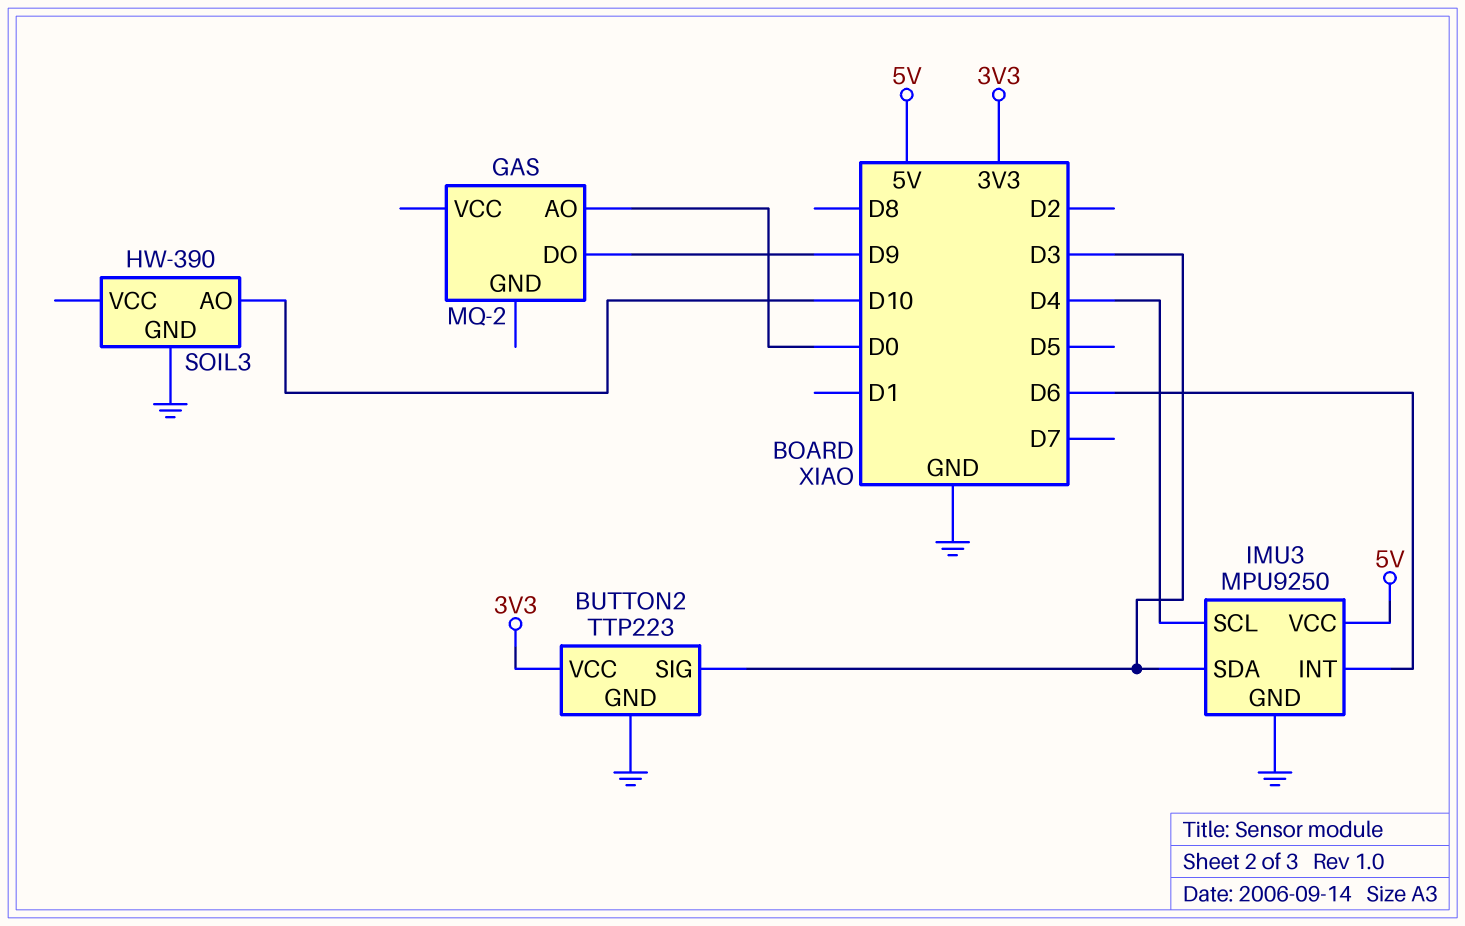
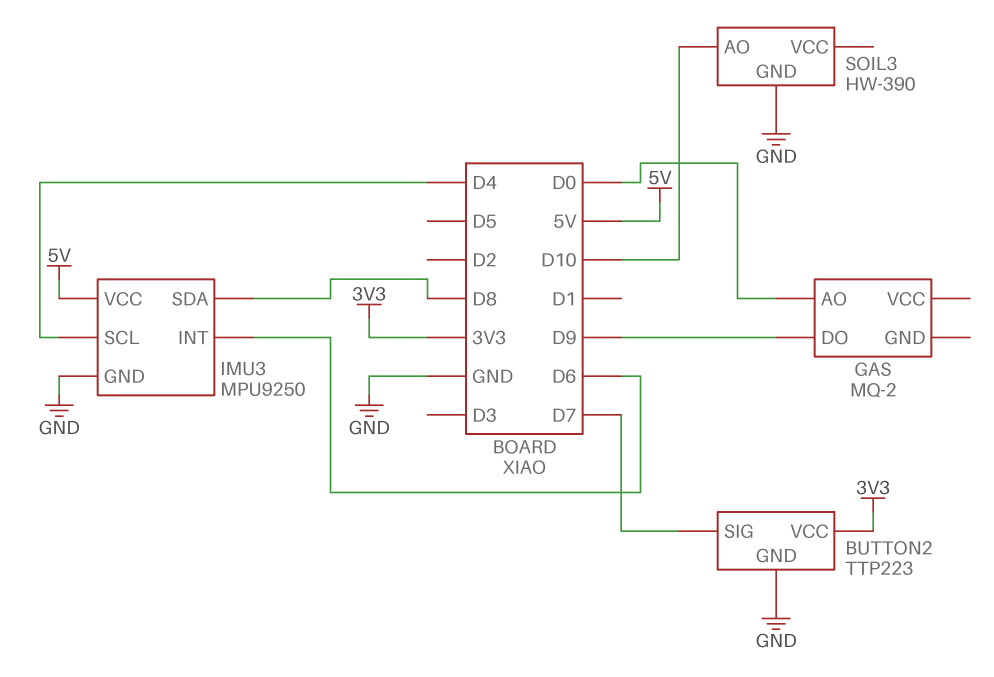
BUTTON2 pin SIG: D3 -> D7
IMU3 pin SDA: D3 -> D8

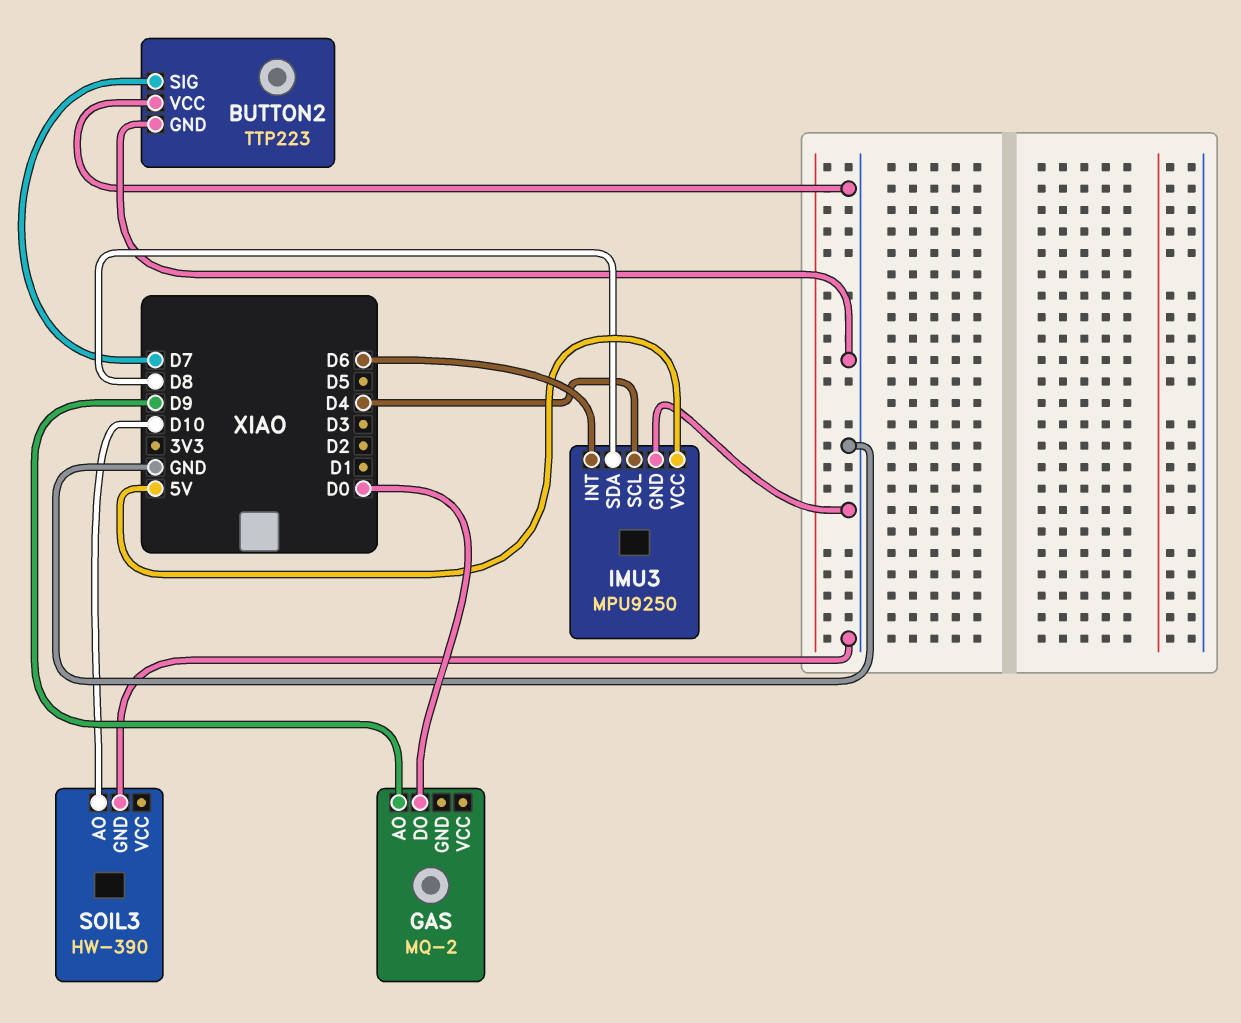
BUTTON2 pin VCC: 3V3 -> GND
GAS pin AO: D0 -> D9
GAS pin DO: D9 -> D0

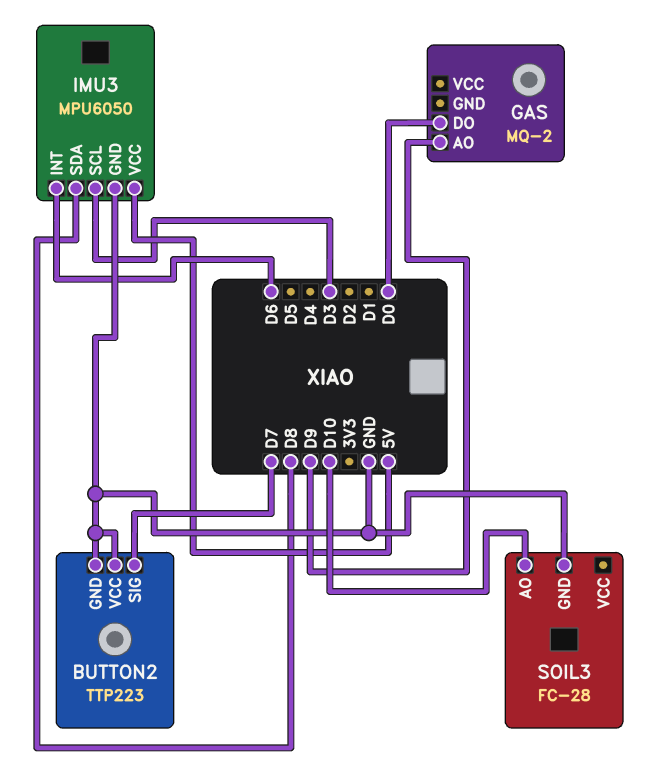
IMU3: MPU9250 -> MPU6050
IMU3 pin SCL: D4 -> D3
SOIL3: HW-390 -> FC-28

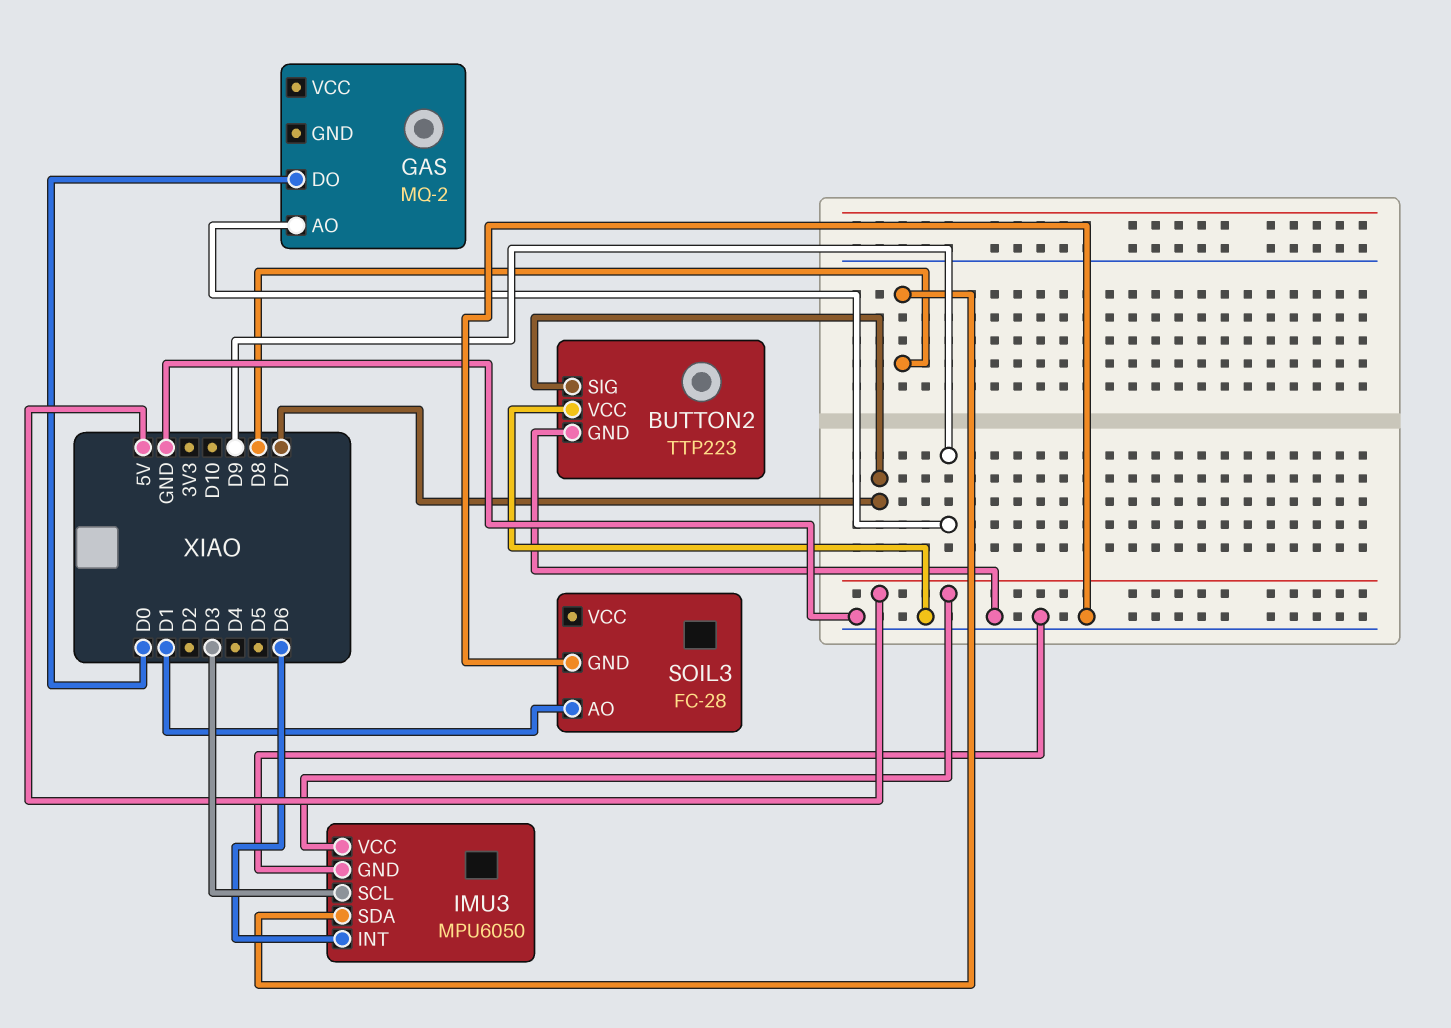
SOIL3 pin AO: D10 -> D1

